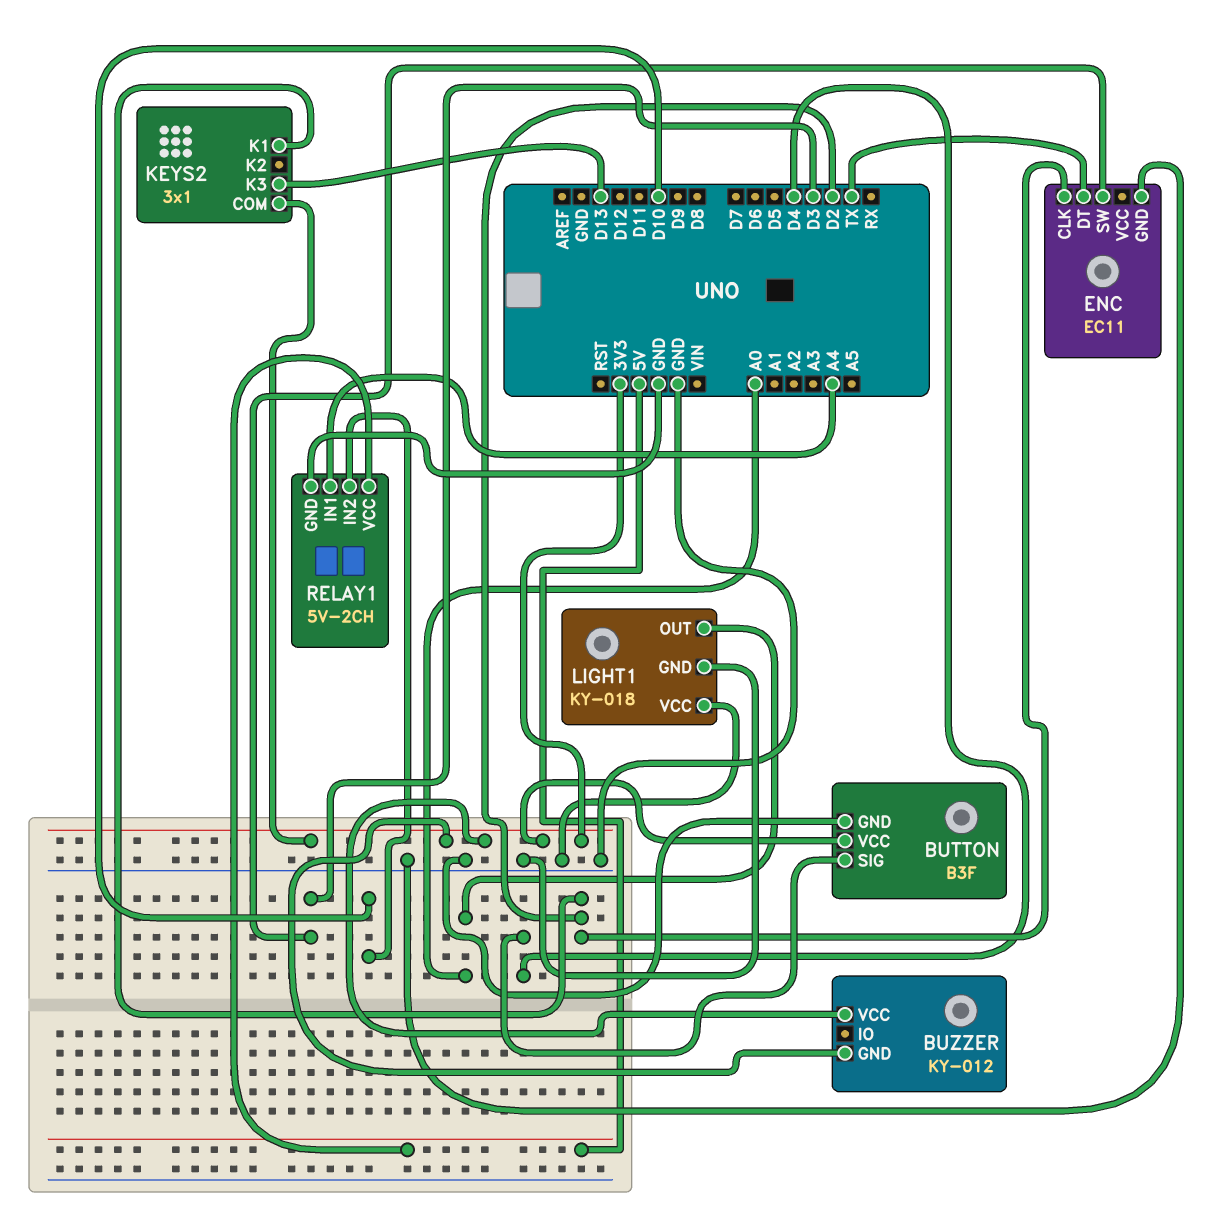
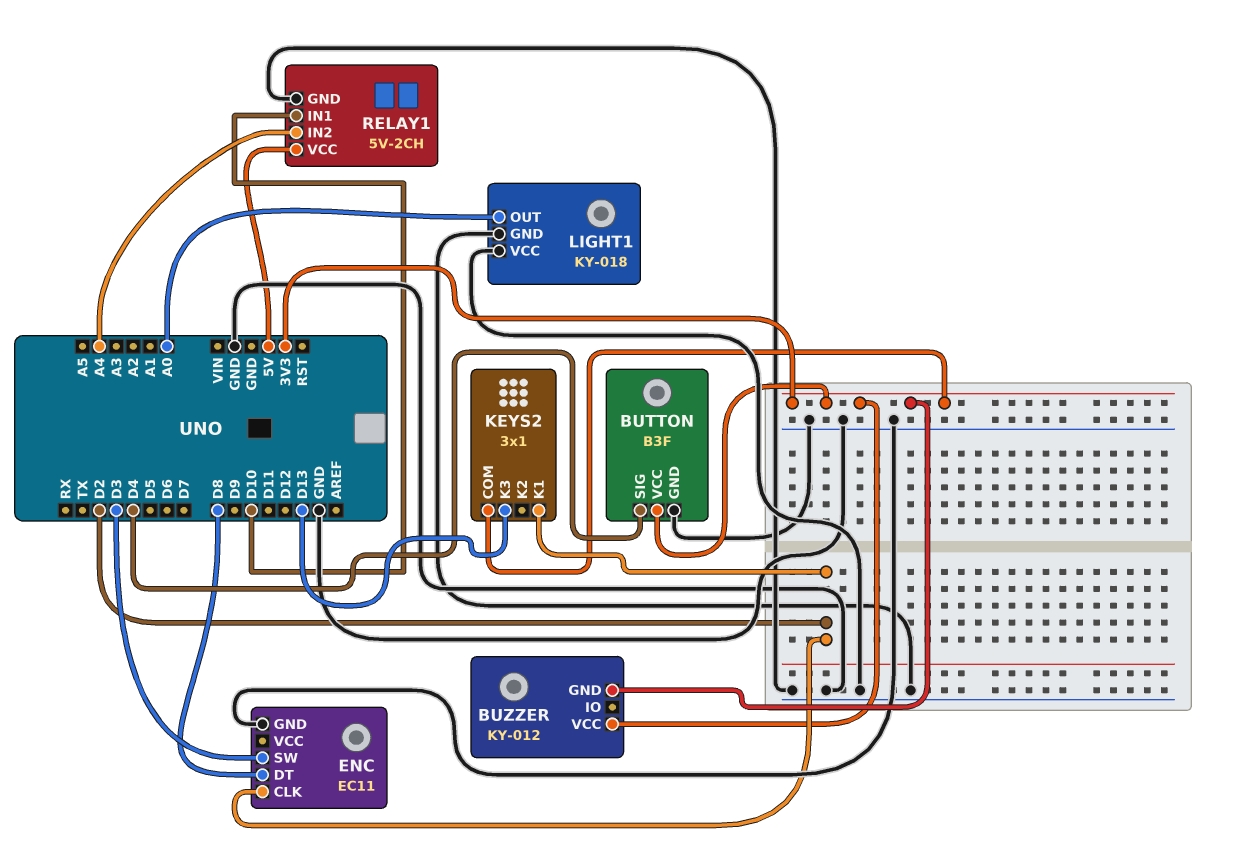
ENC pin DT: TX -> D8
RELAY1 pin IN1: A4 -> D10
RELAY1 pin IN2: D10 -> A4

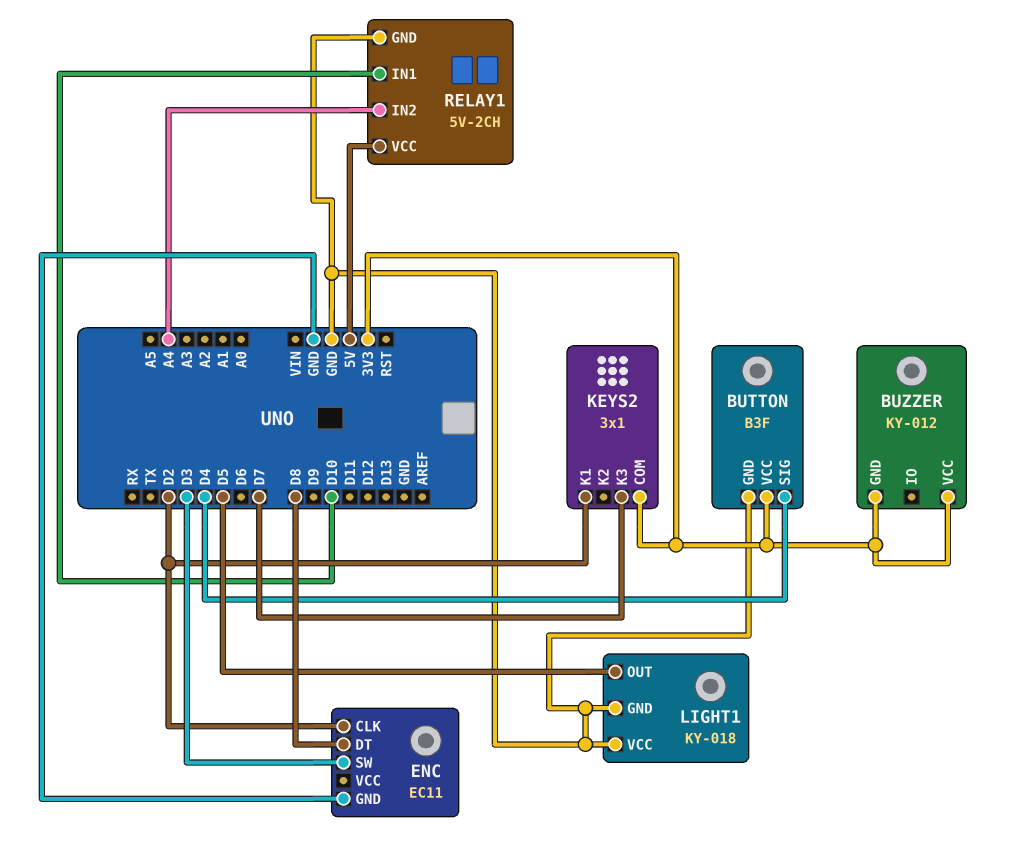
KEYS2 pin K3: D13 -> D7
LIGHT1 pin OUT: A0 -> D5

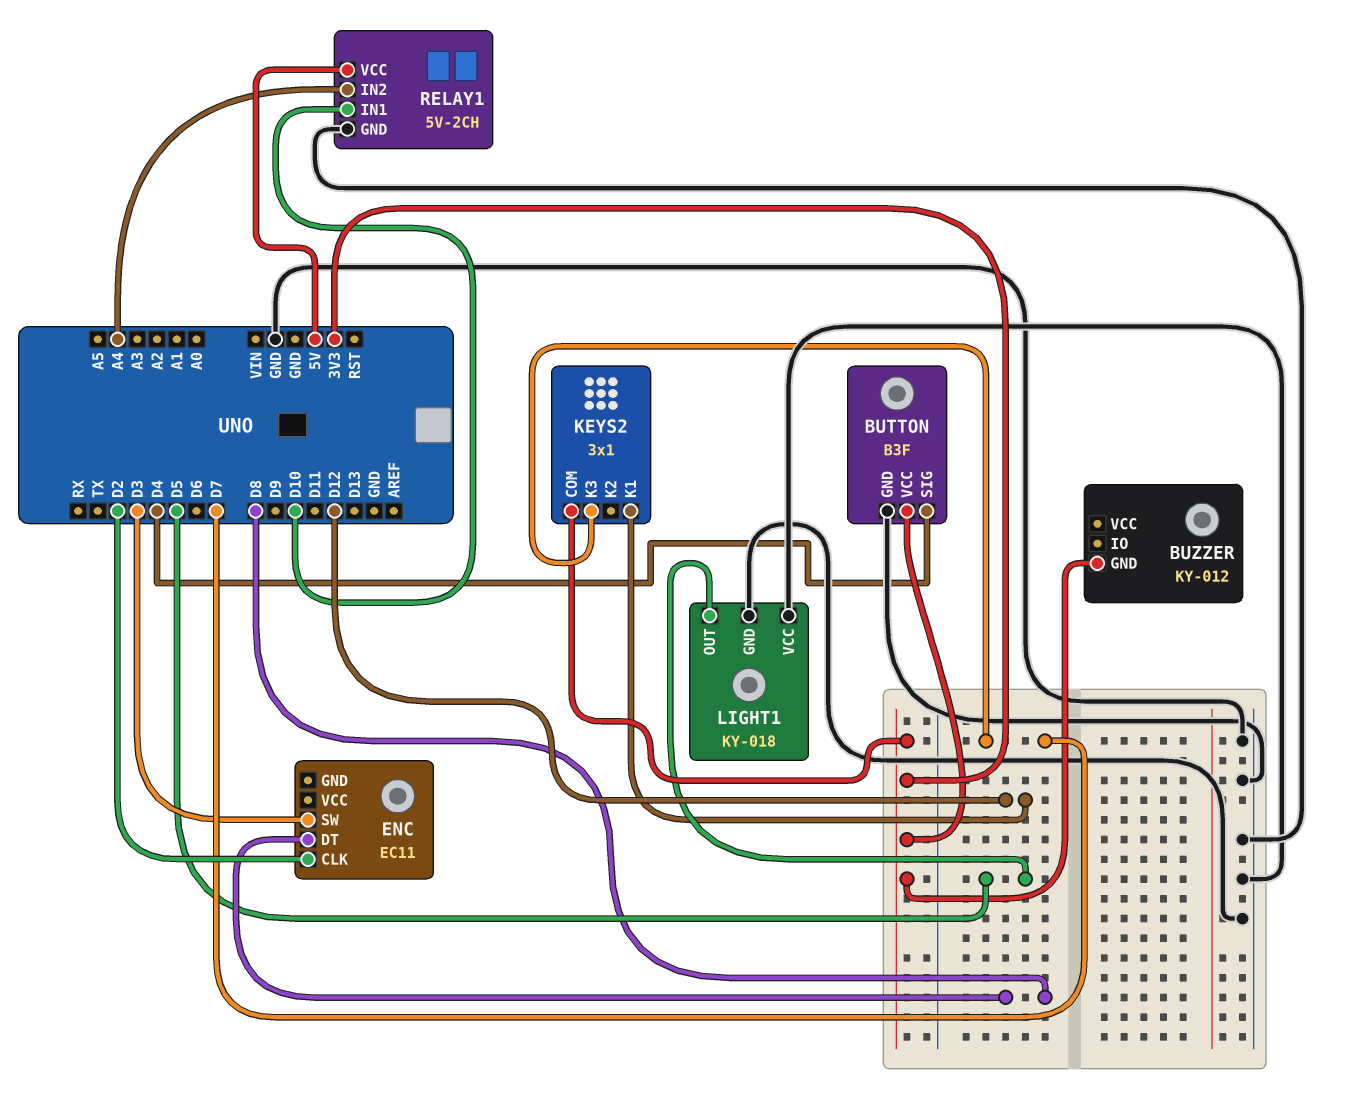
BUZZER pin VCC: 3V3 -> none
ENC pin GND: GND -> none
KEYS2 pin K1: D2 -> D12

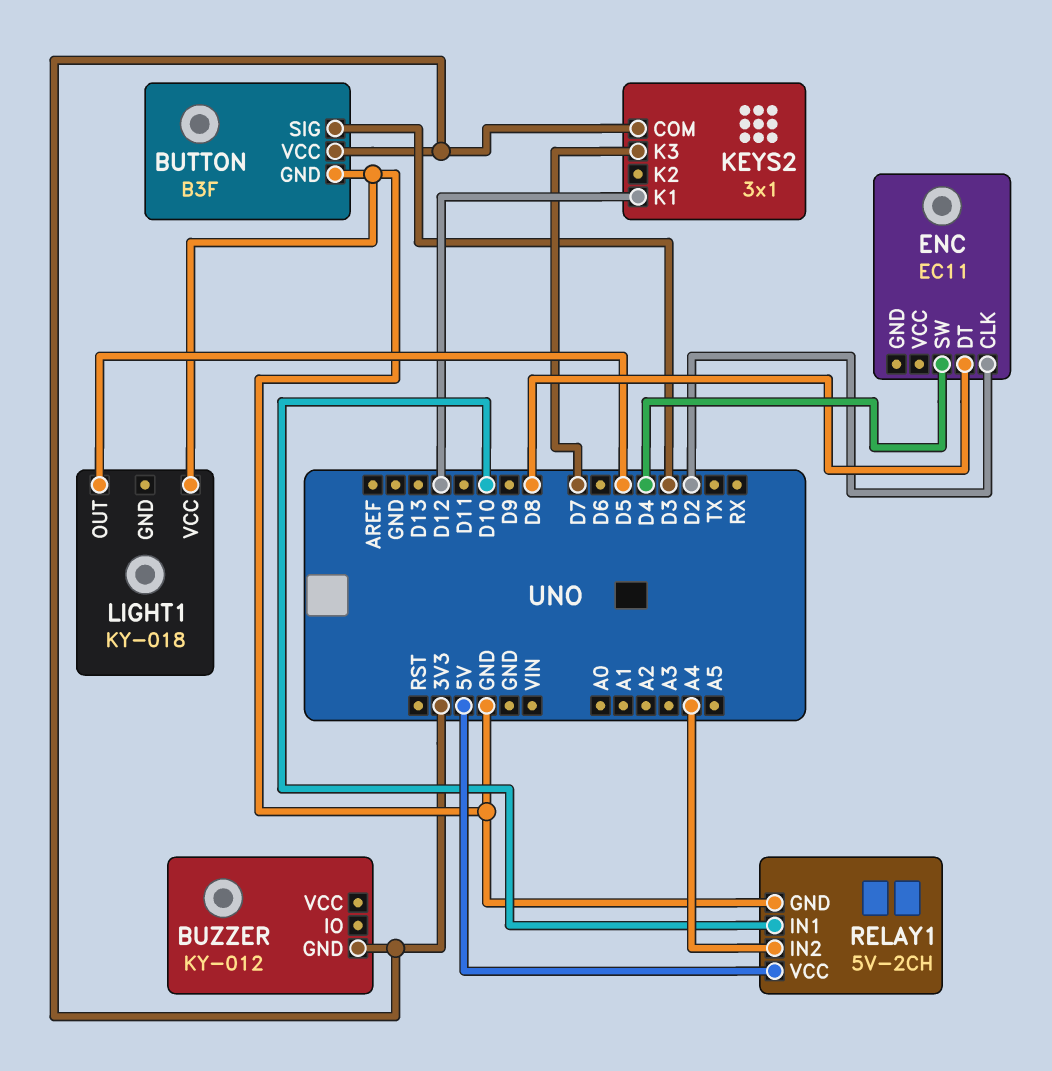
BUTTON pin SIG: D4 -> D3
ENC pin SW: D3 -> D4
LIGHT1 pin GND: GND -> none

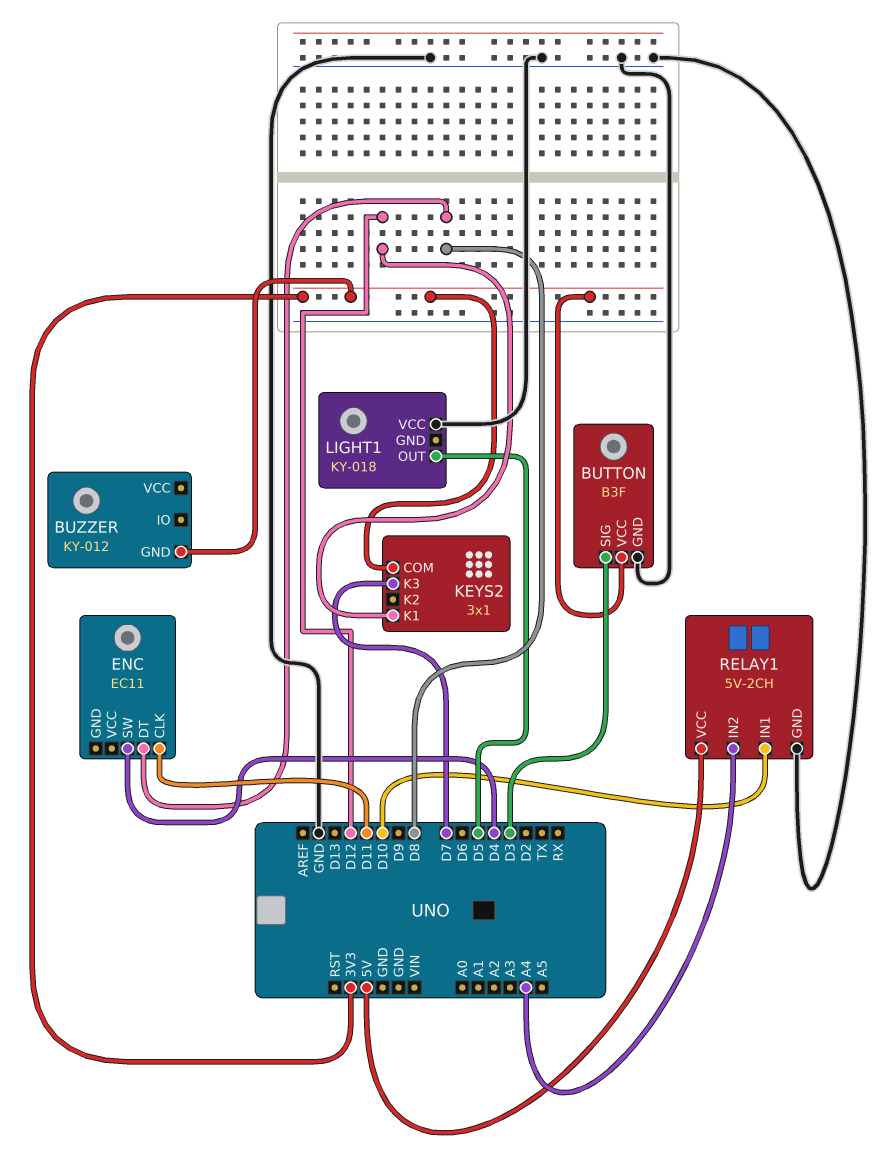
ENC pin CLK: D2 -> D11

